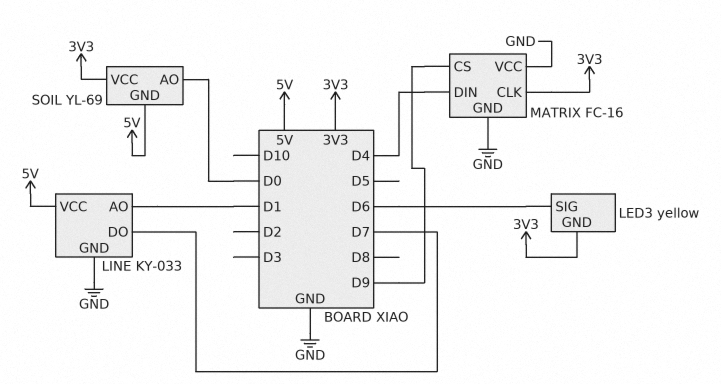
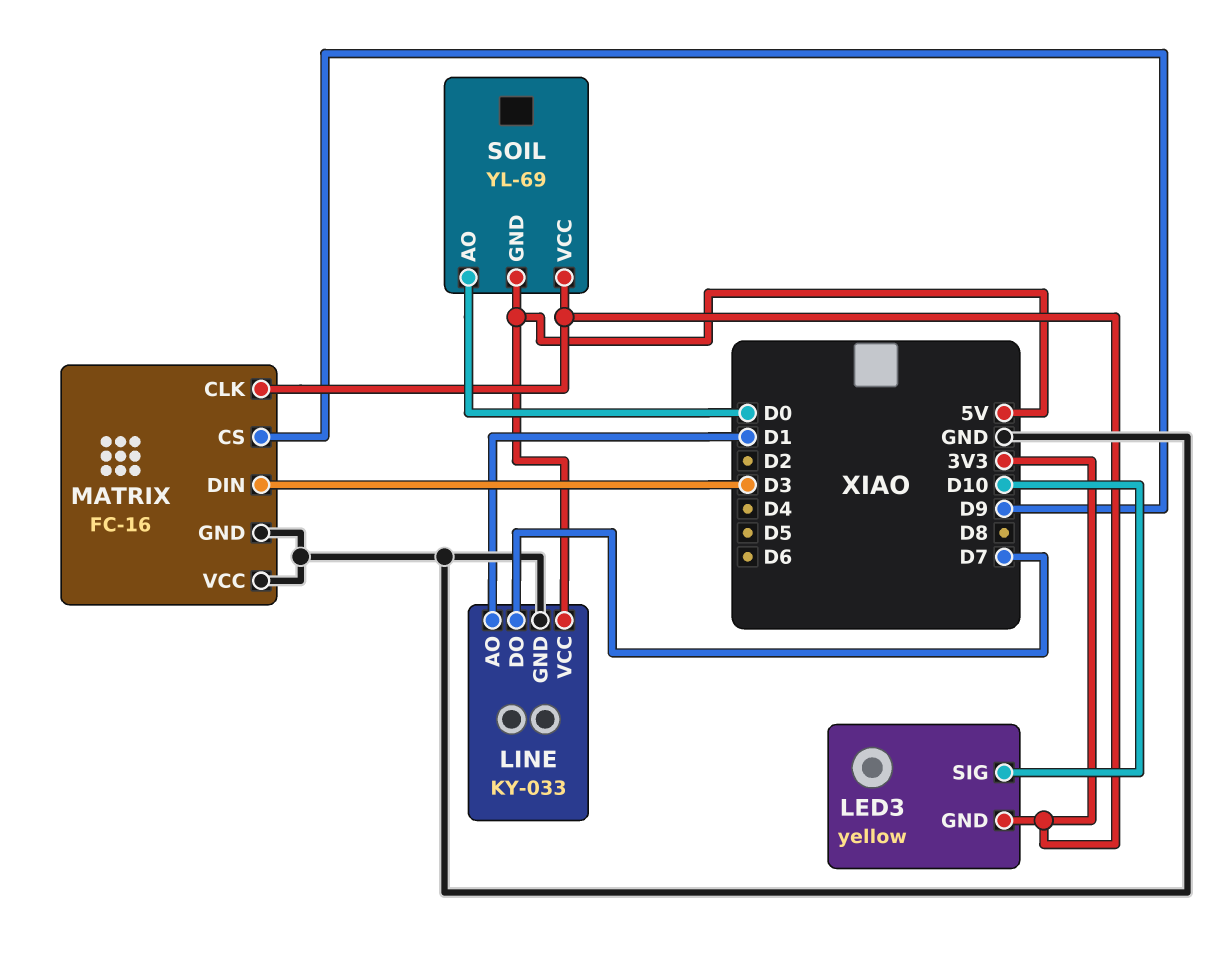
LED3 pin SIG: D6 -> D10
MATRIX pin DIN: D4 -> D3

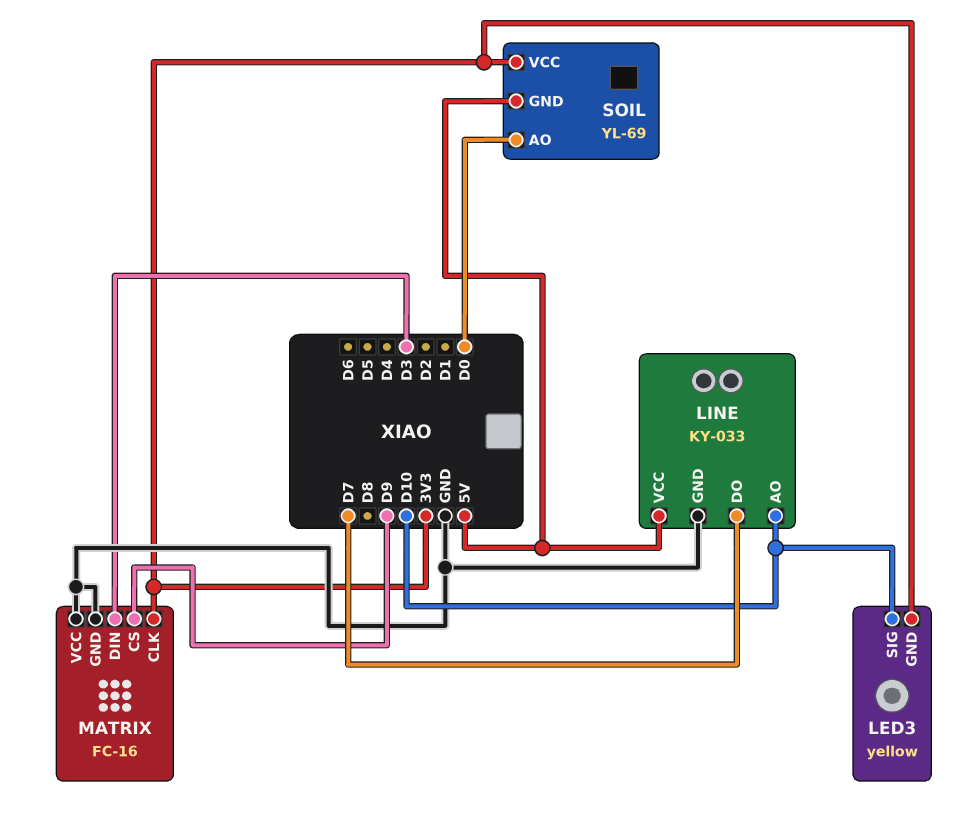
LINE pin AO: D1 -> D10

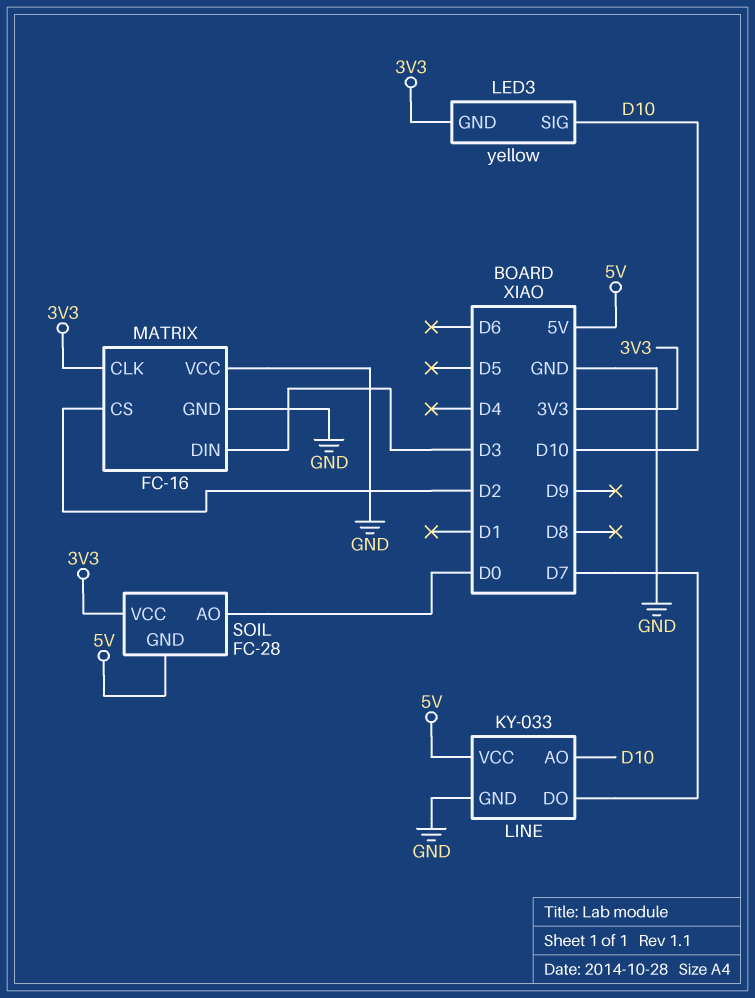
MATRIX pin CS: D9 -> D2
SOIL: YL-69 -> FC-28

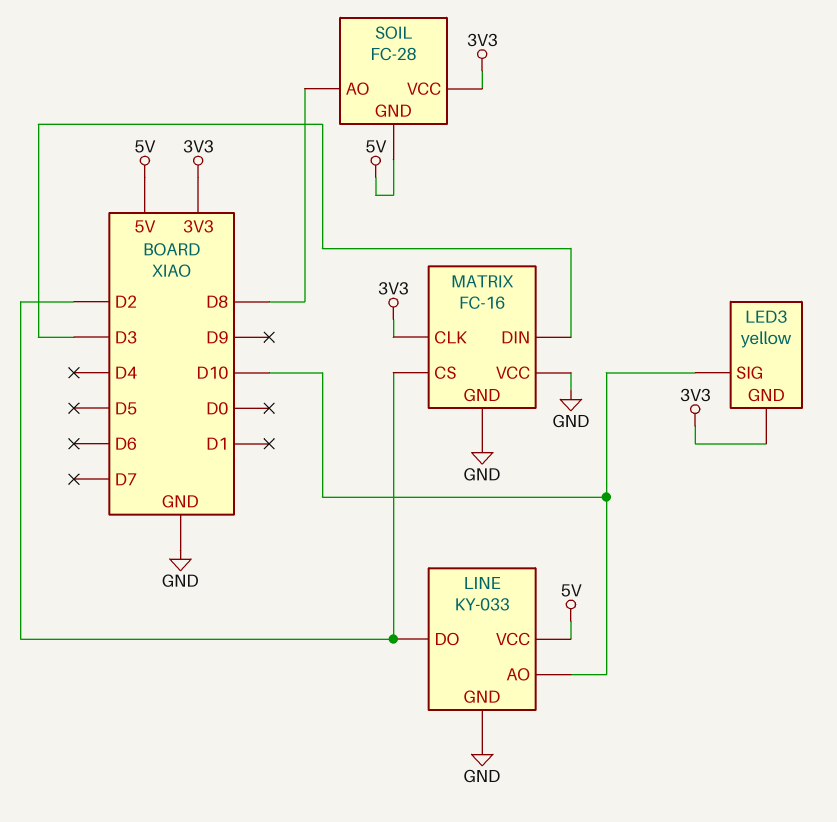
LINE pin DO: D7 -> D2
SOIL pin AO: D0 -> D8

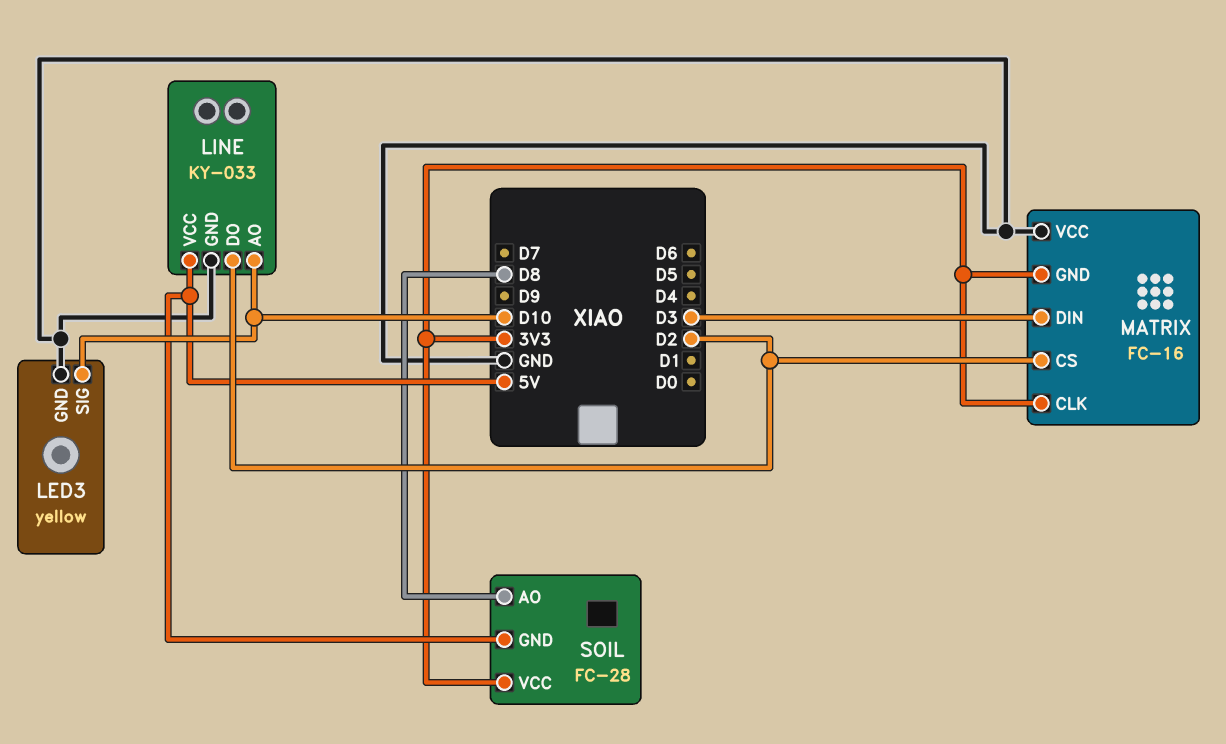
LED3 pin GND: 3V3 -> GND
MATRIX pin GND: GND -> 3V3

